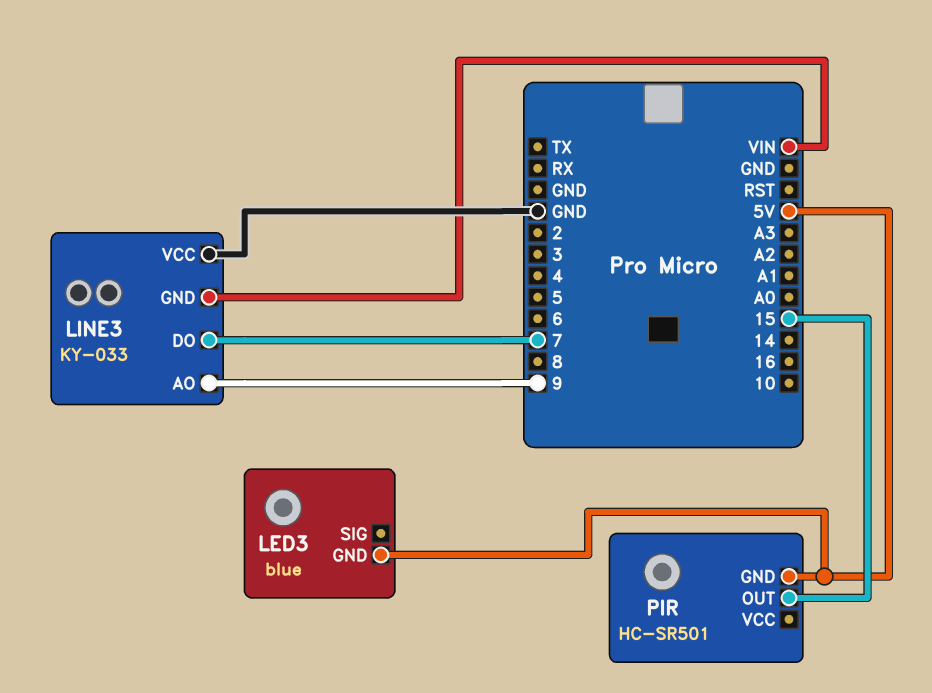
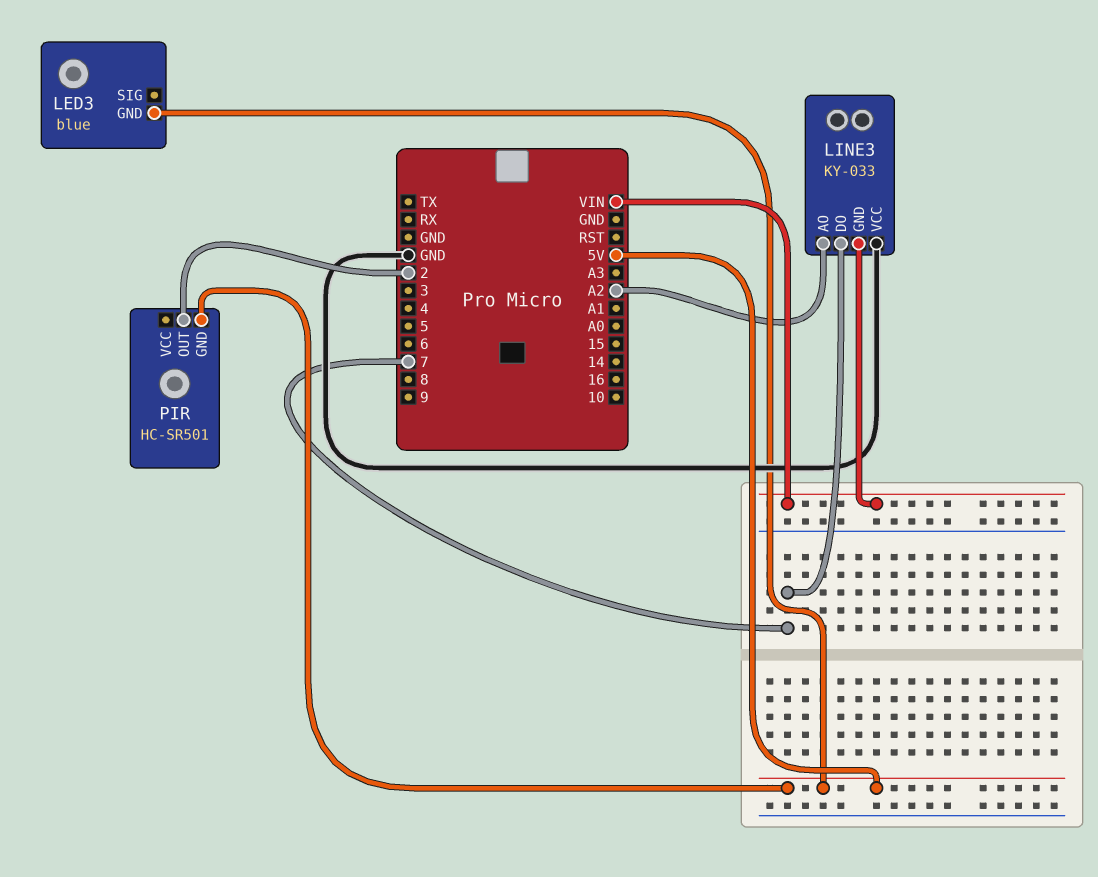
LINE3 pin AO: 9 -> A2
PIR pin OUT: 15 -> 2

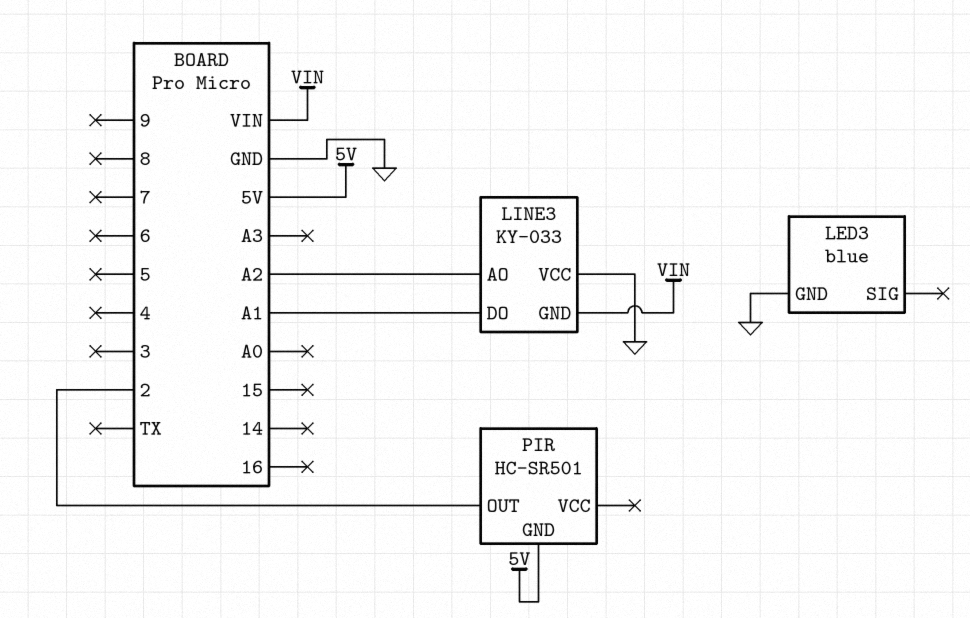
LED3 pin GND: 5V -> GND
LINE3 pin DO: 7 -> A1

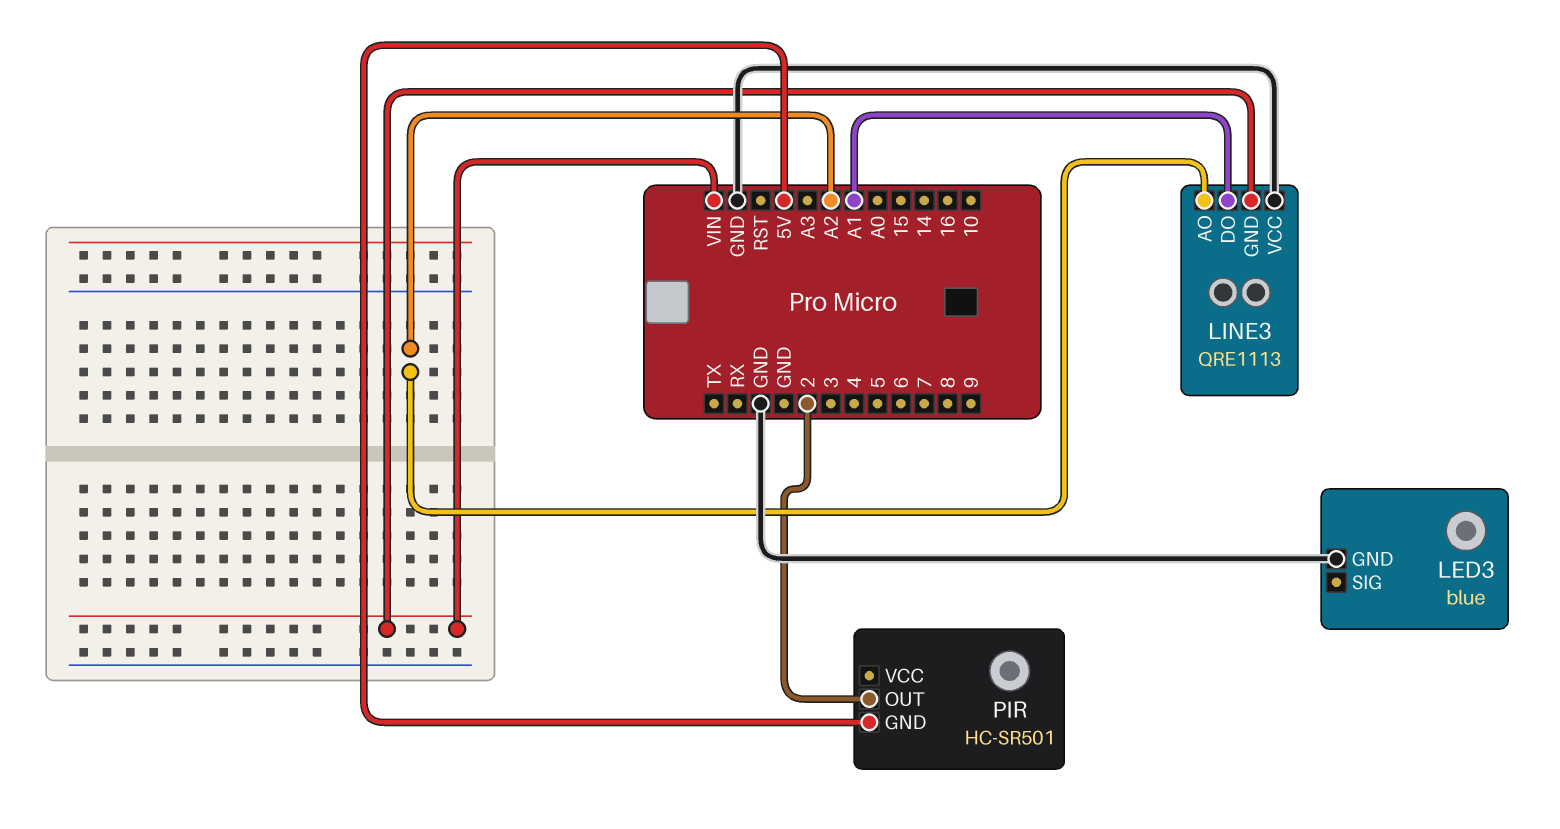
LINE3: KY-033 -> QRE1113

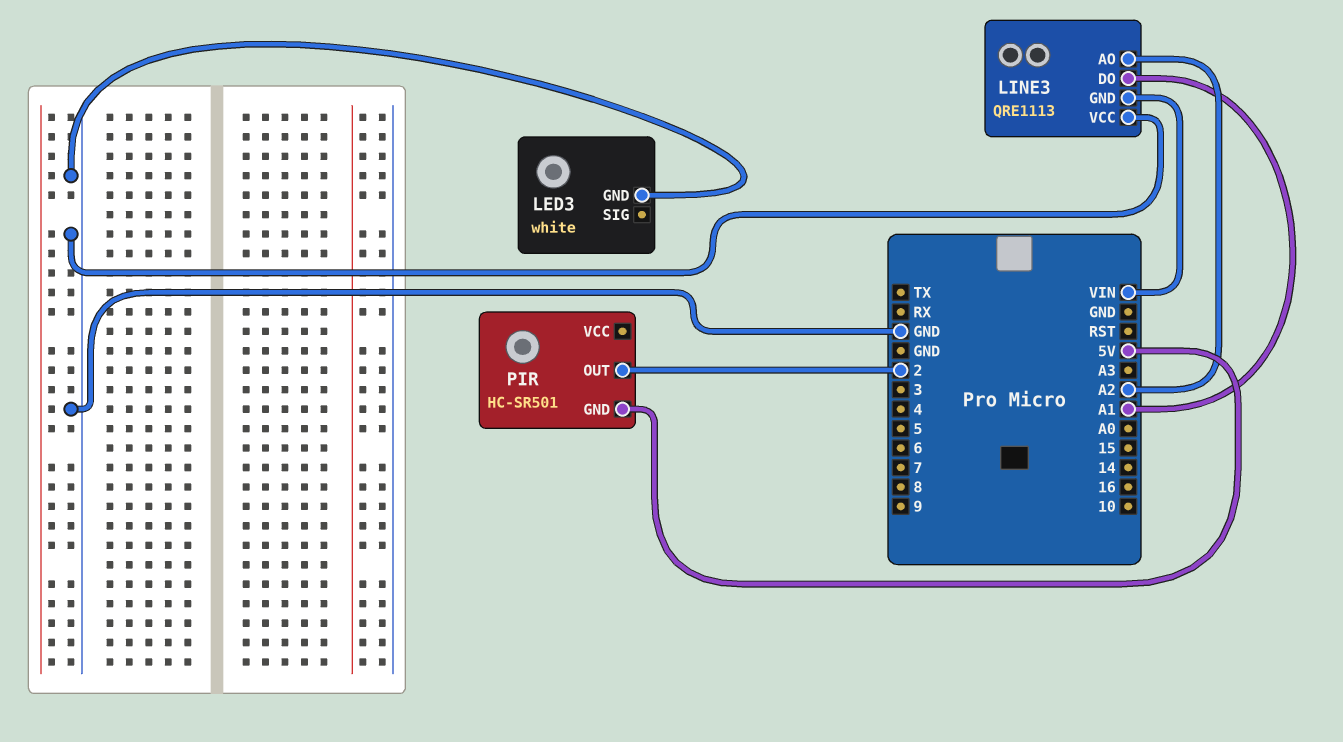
LED3: blue -> white

